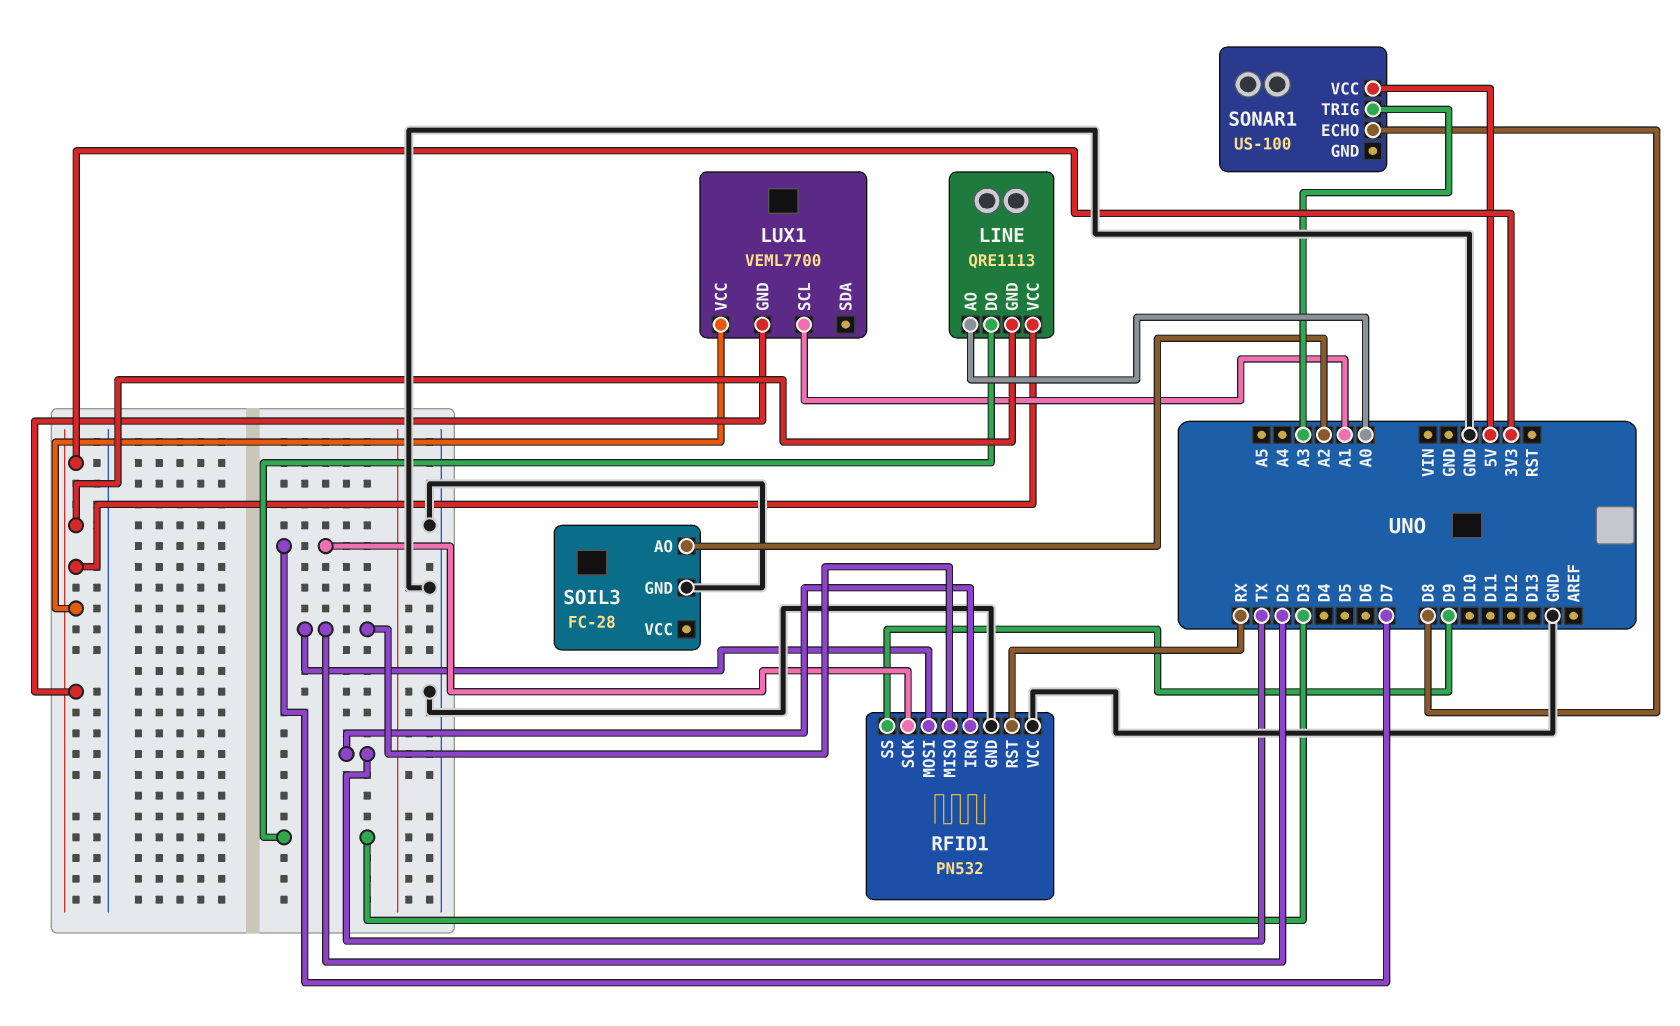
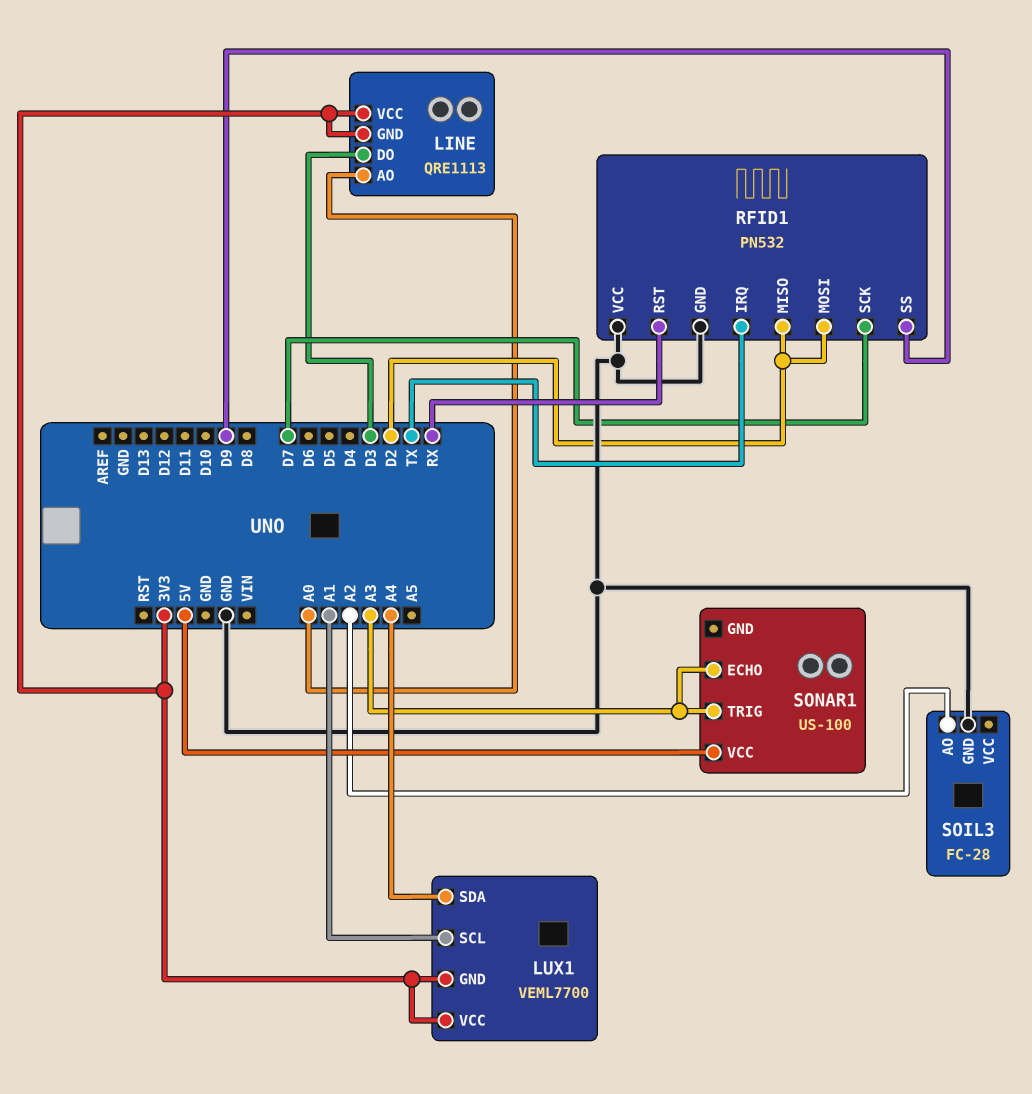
LUX1 pin SDA: none -> A4
SONAR1 pin ECHO: D8 -> A3

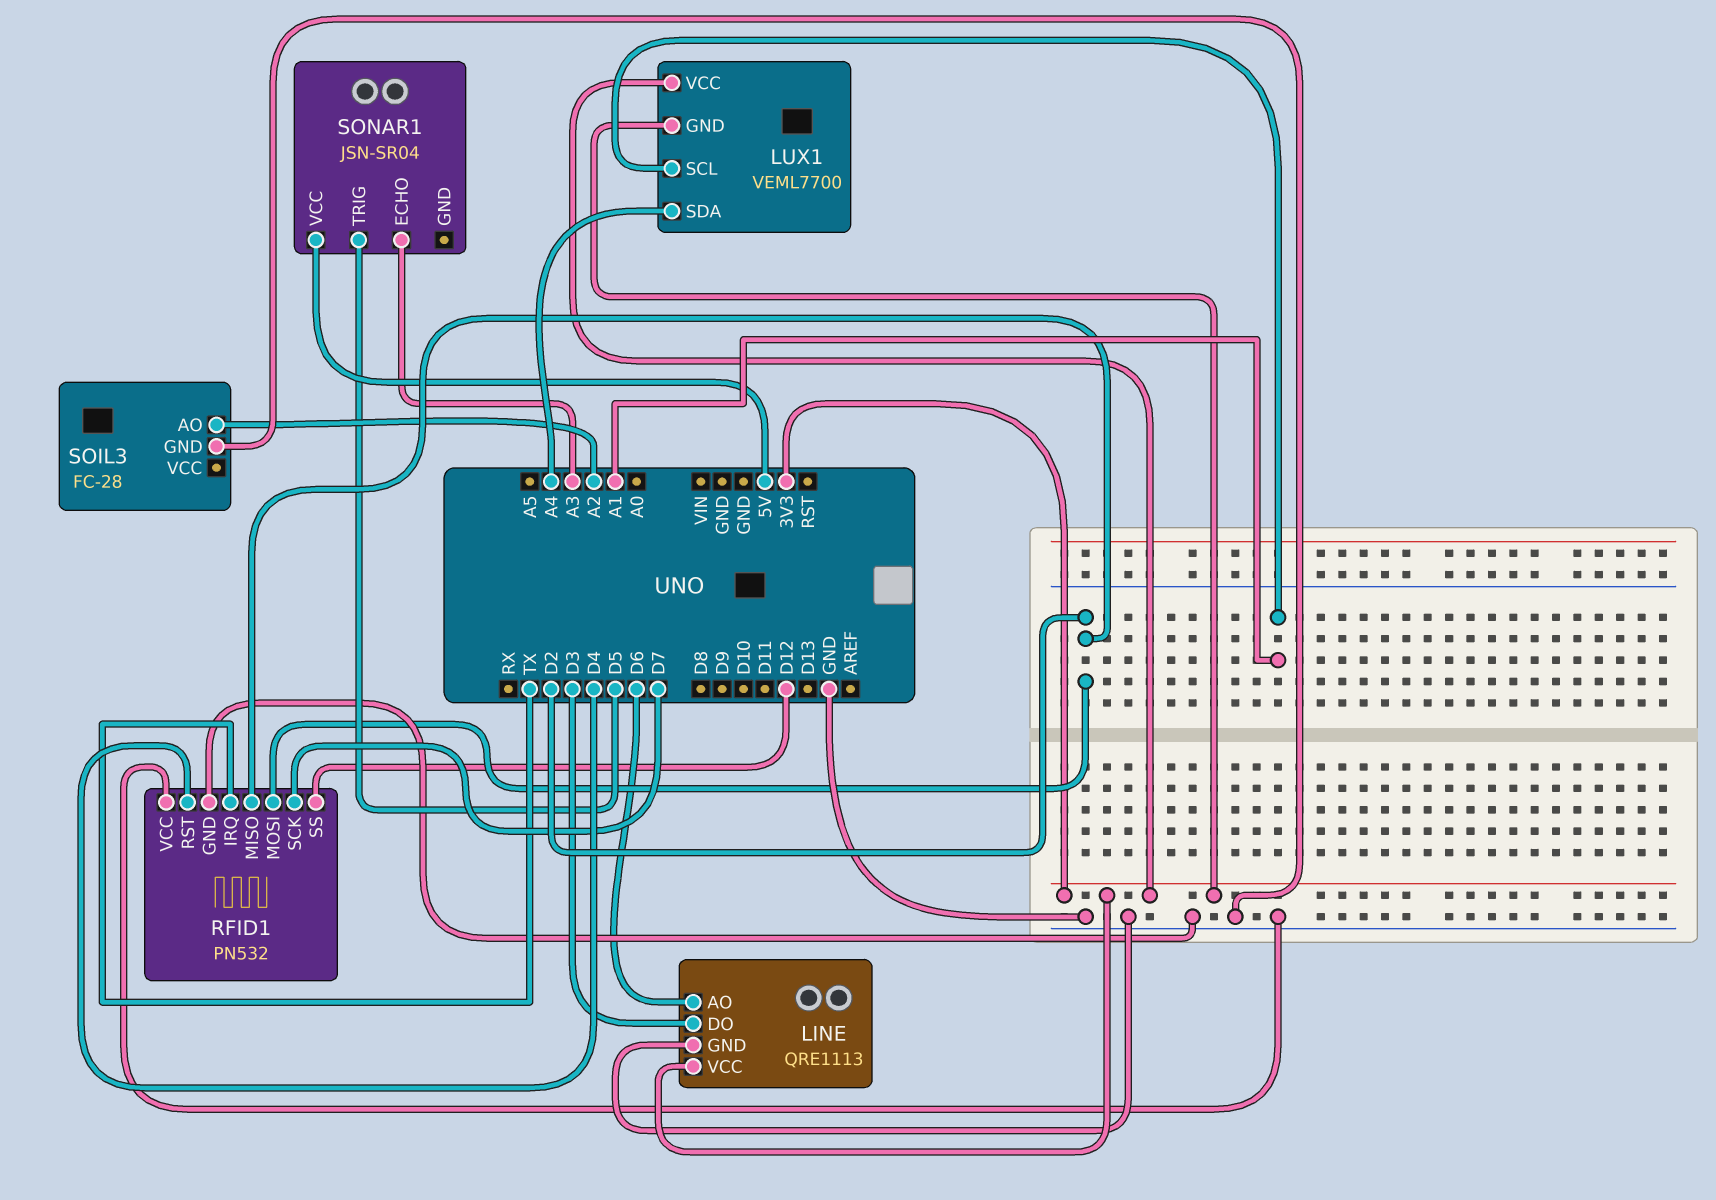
LINE pin AO: A0 -> D6
LINE pin GND: 3V3 -> GND
RFID1 pin RST: RX -> D4
RFID1 pin SS: D9 -> D12
SONAR1: US-100 -> JSN-SR04
SONAR1 pin TRIG: A3 -> D5

